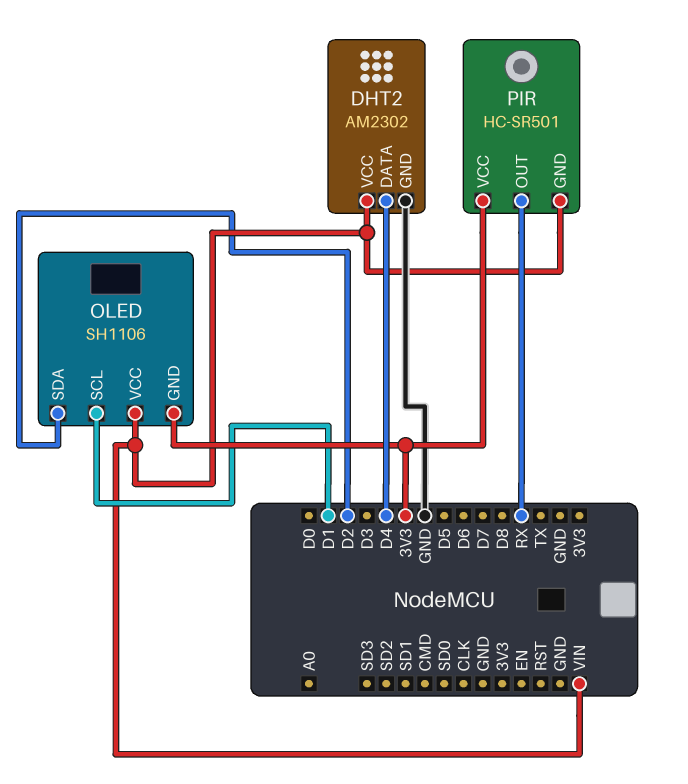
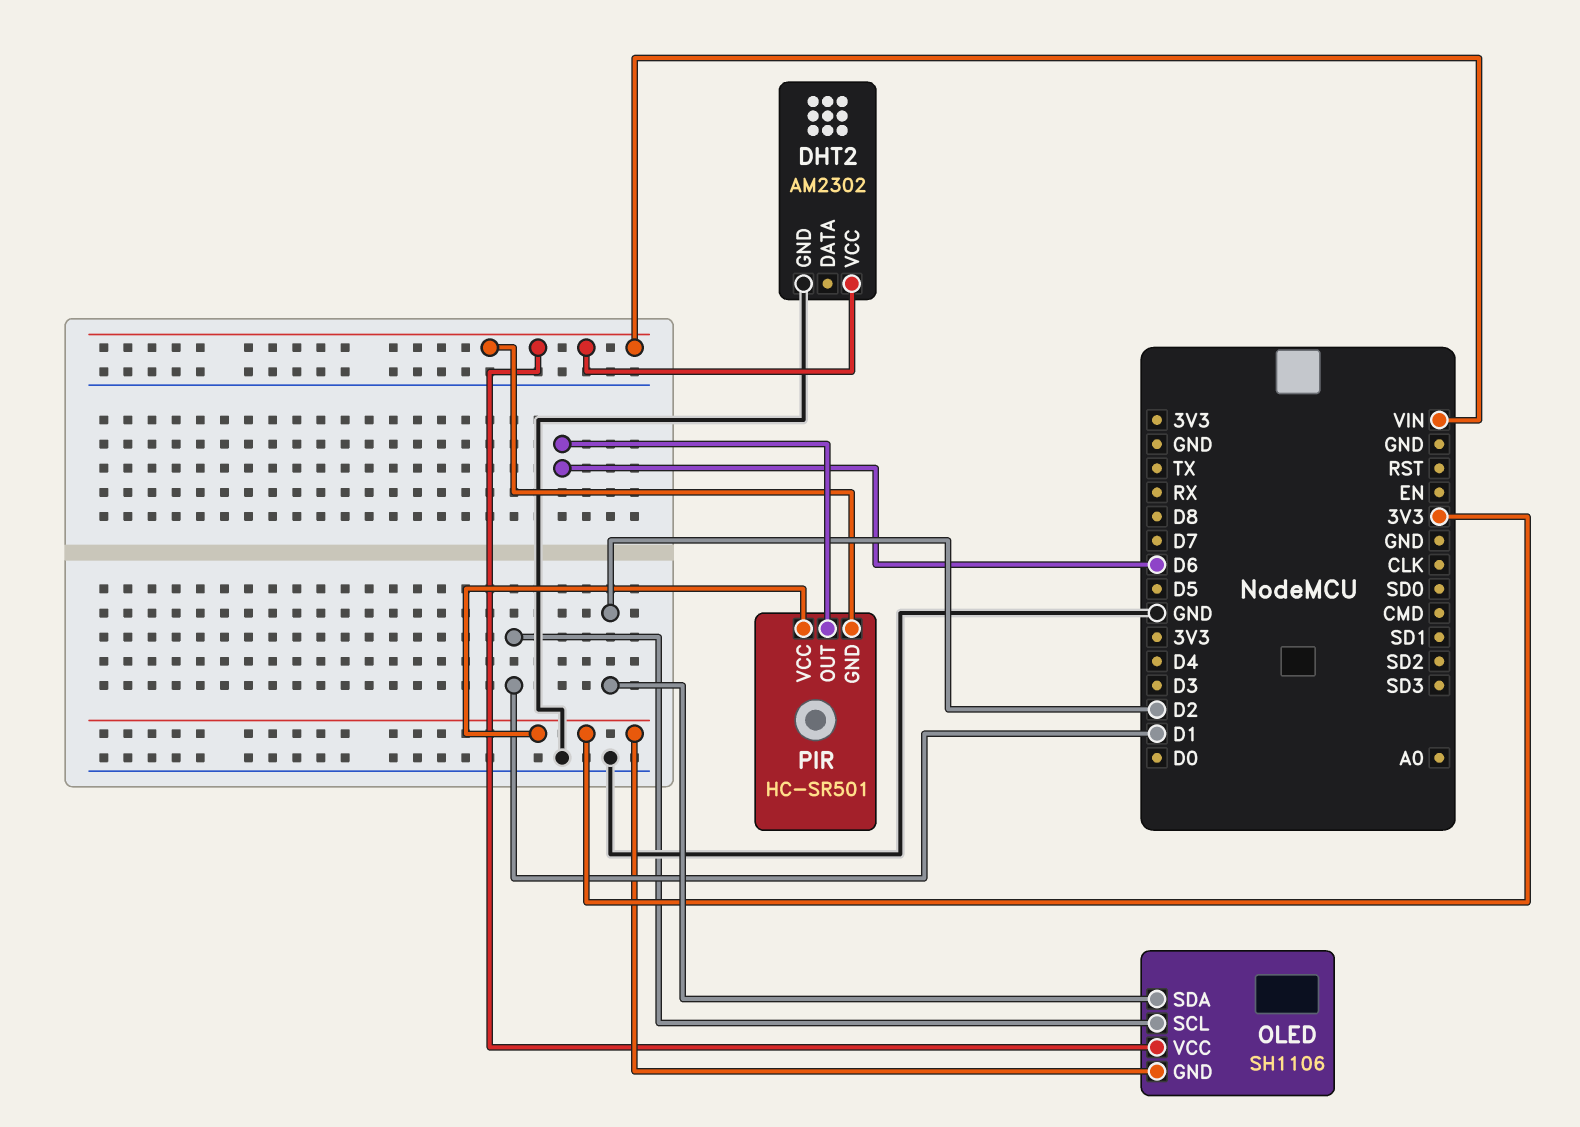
DHT2 pin DATA: D4 -> none
PIR pin OUT: RX -> D6

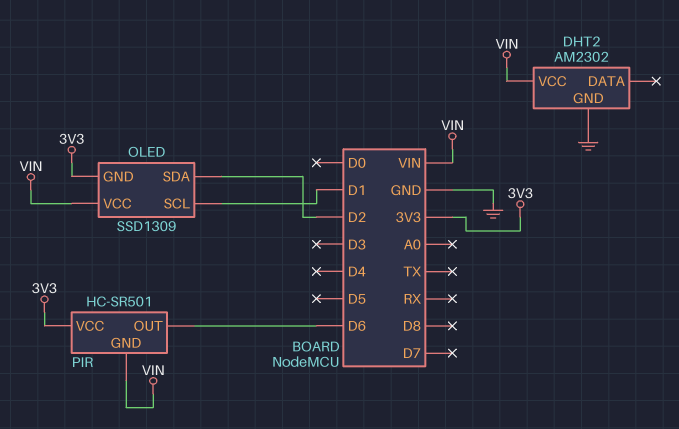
OLED: SH1106 -> SSD1309

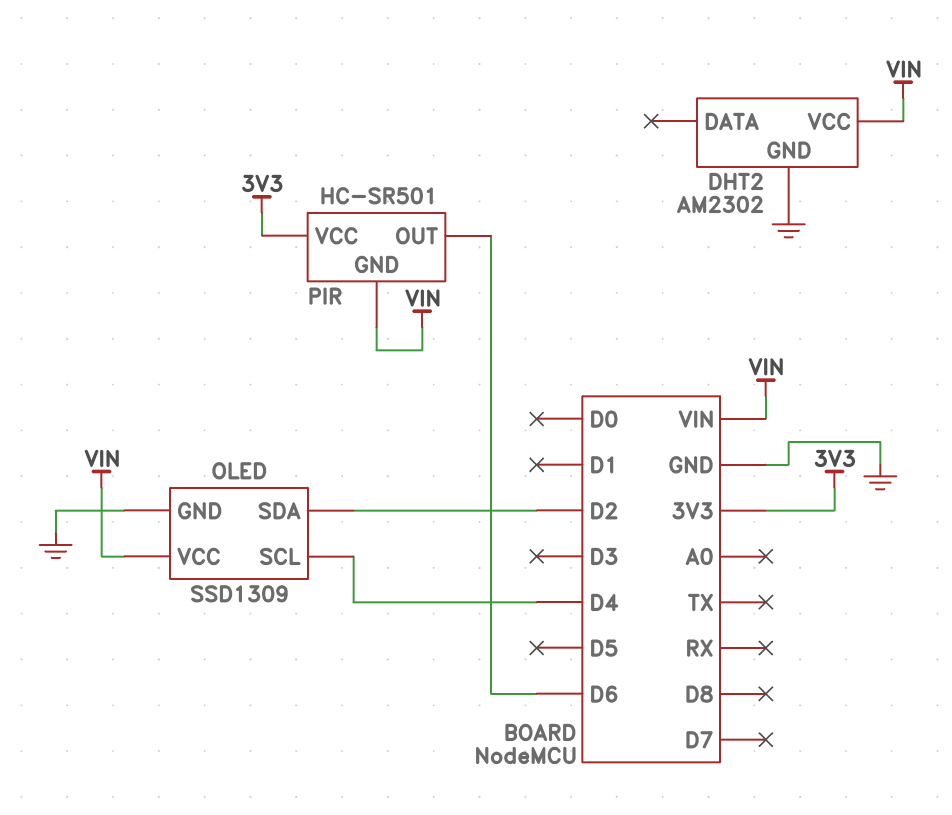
OLED pin GND: 3V3 -> GND
OLED pin SCL: D1 -> D4

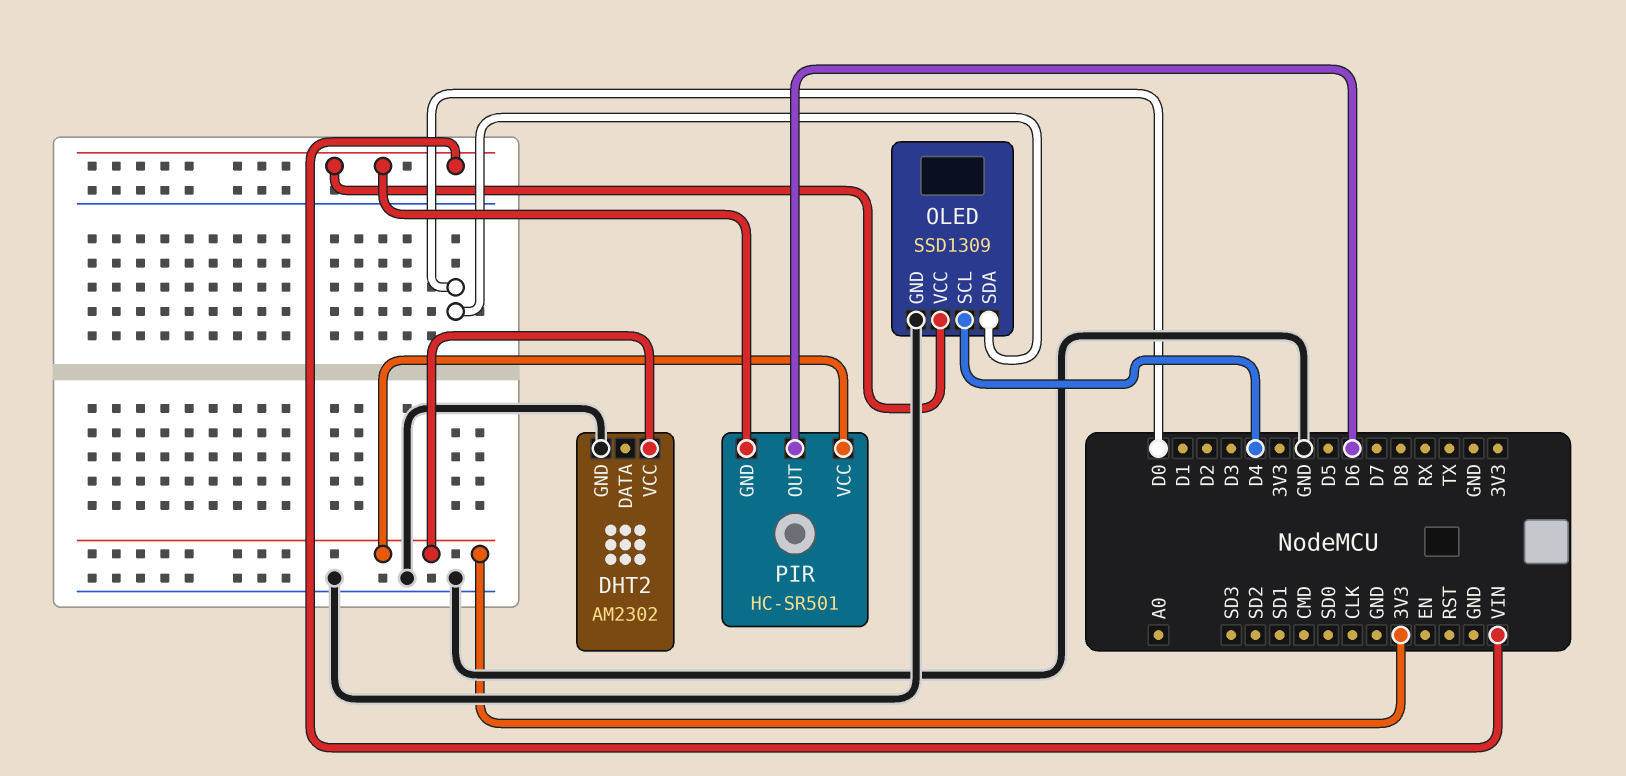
DHT2 pin VCC: VIN -> 3V3
OLED pin SDA: D2 -> D0

